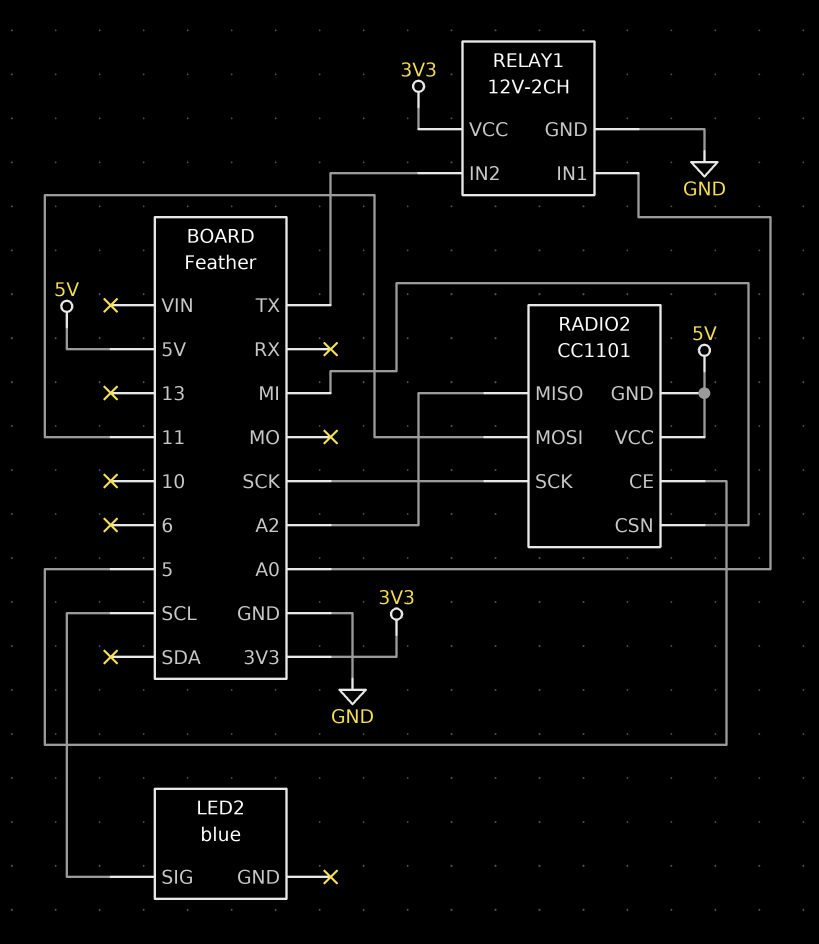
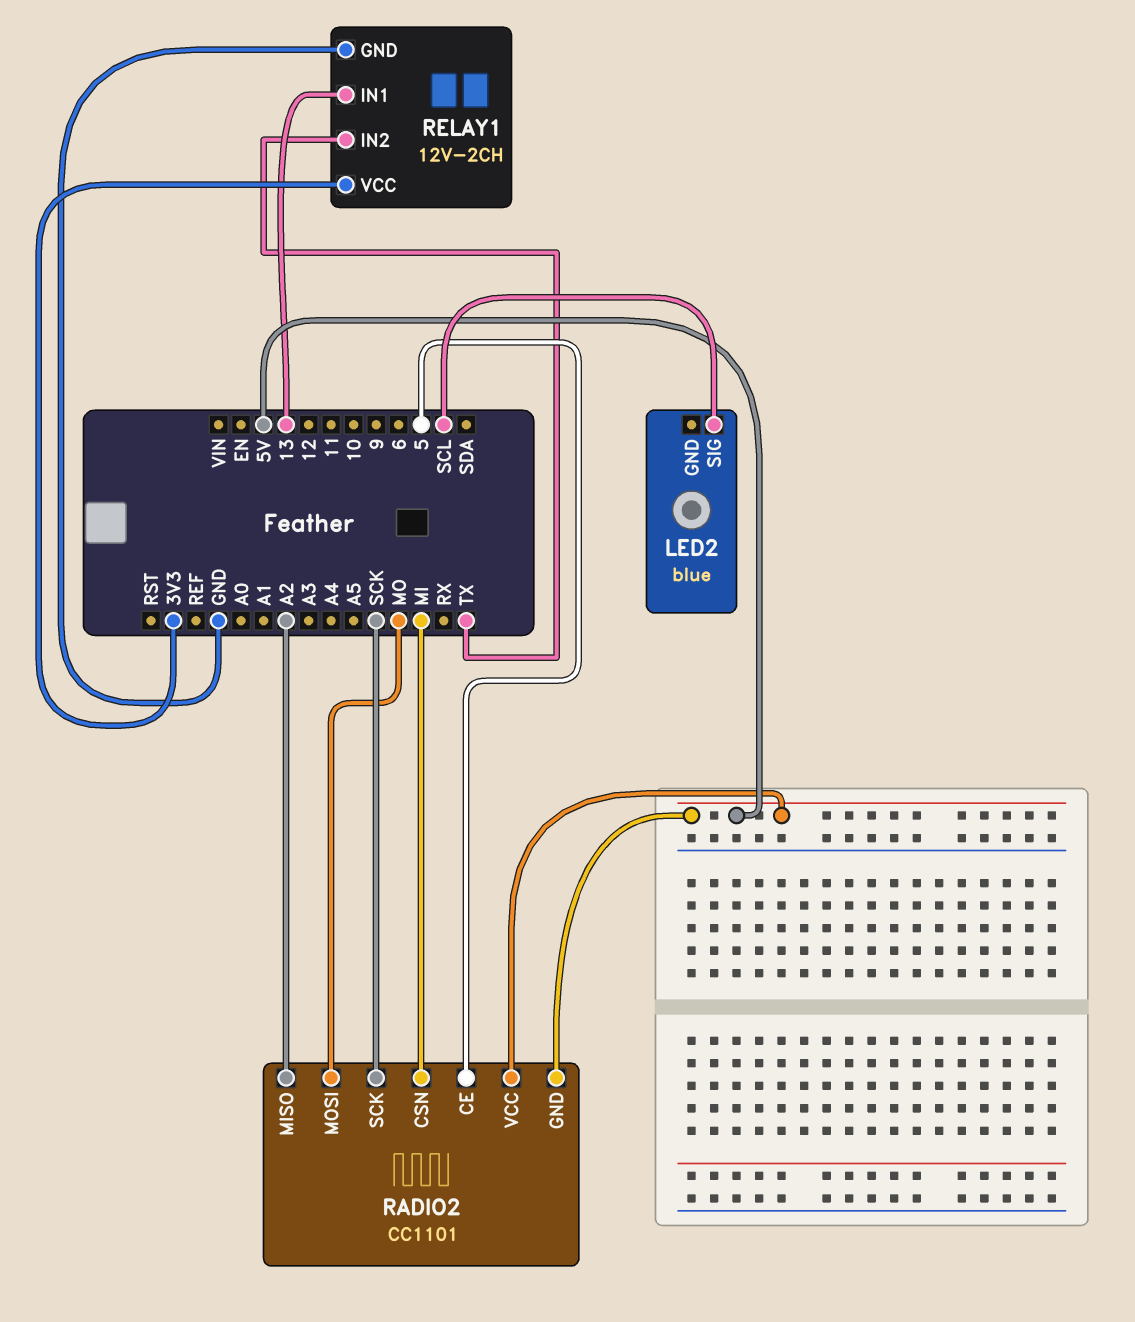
RADIO2 pin MOSI: 11 -> MO
RELAY1 pin IN1: A0 -> 13

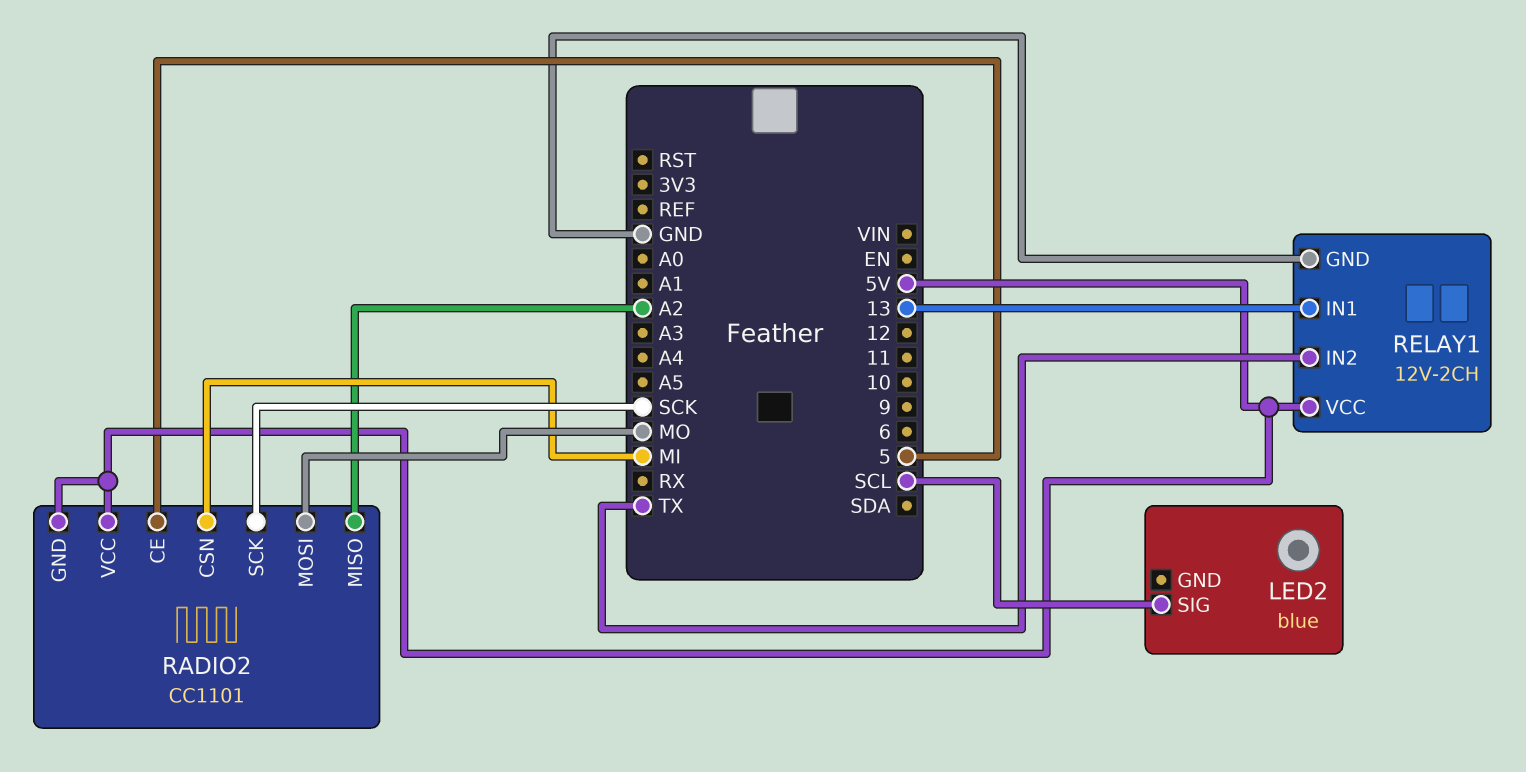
RELAY1 pin VCC: 3V3 -> 5V

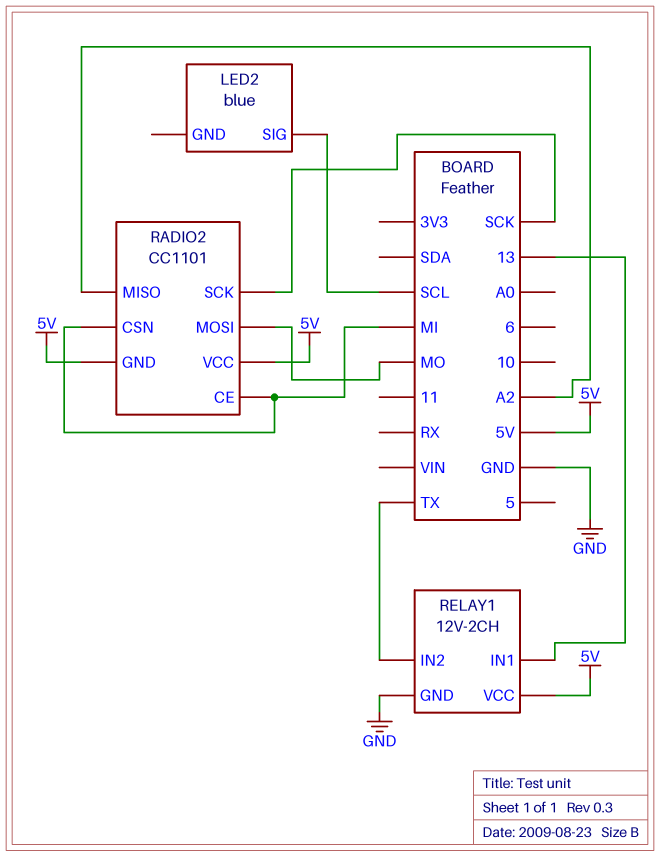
RADIO2 pin CE: 5 -> MI

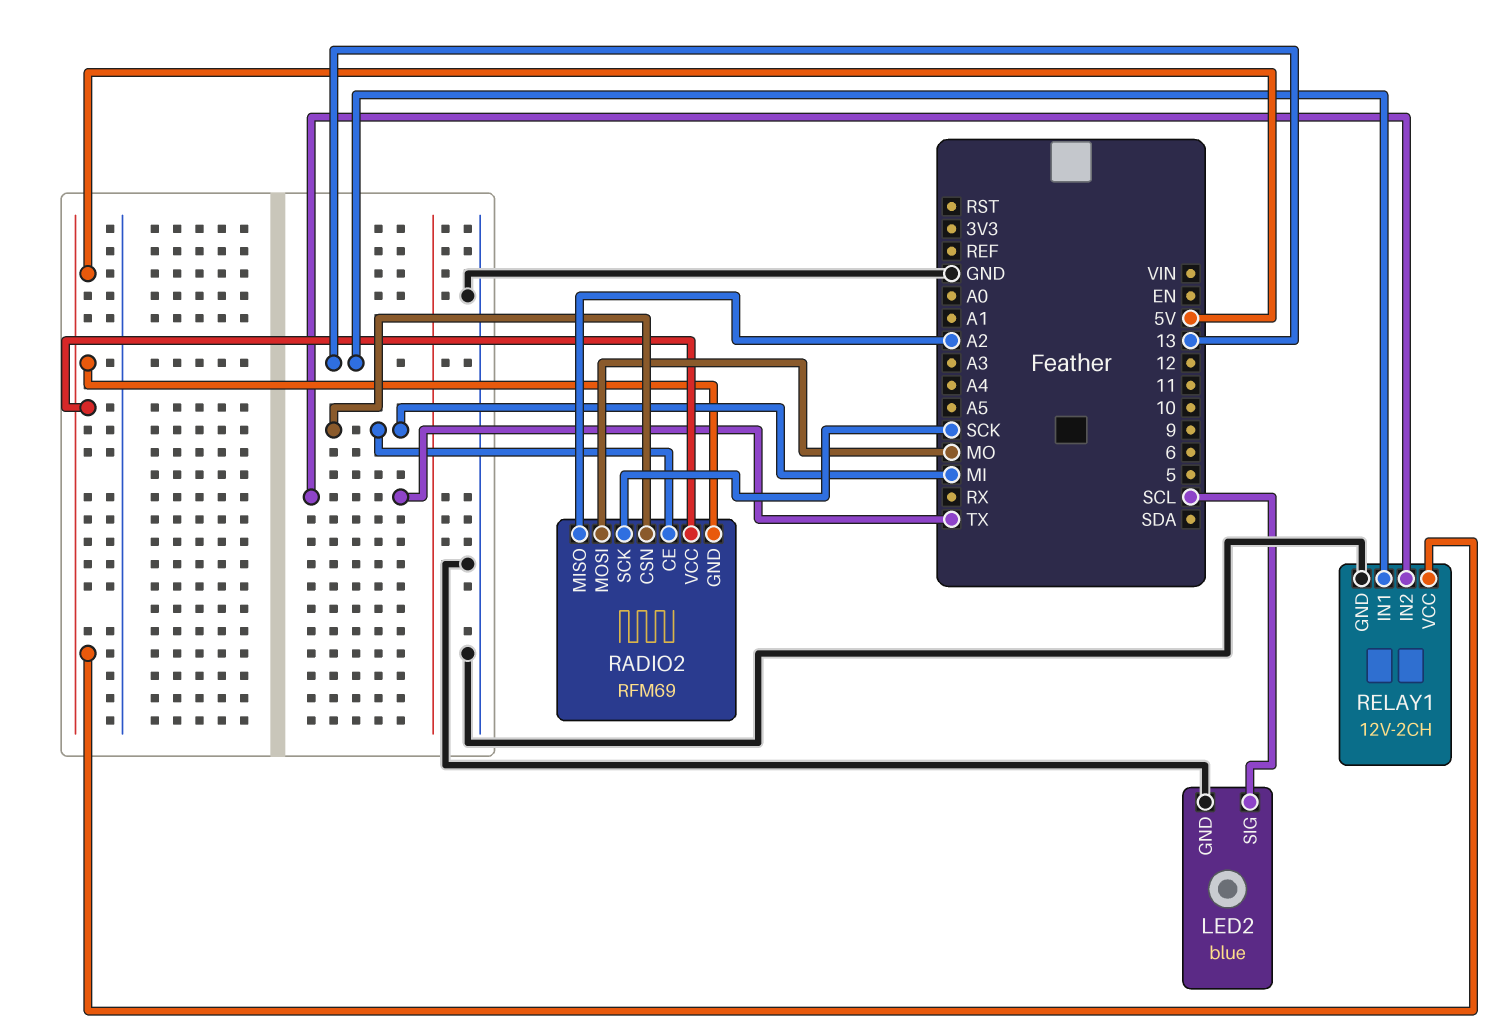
LED2 pin GND: none -> GND
RADIO2: CC1101 -> RFM69

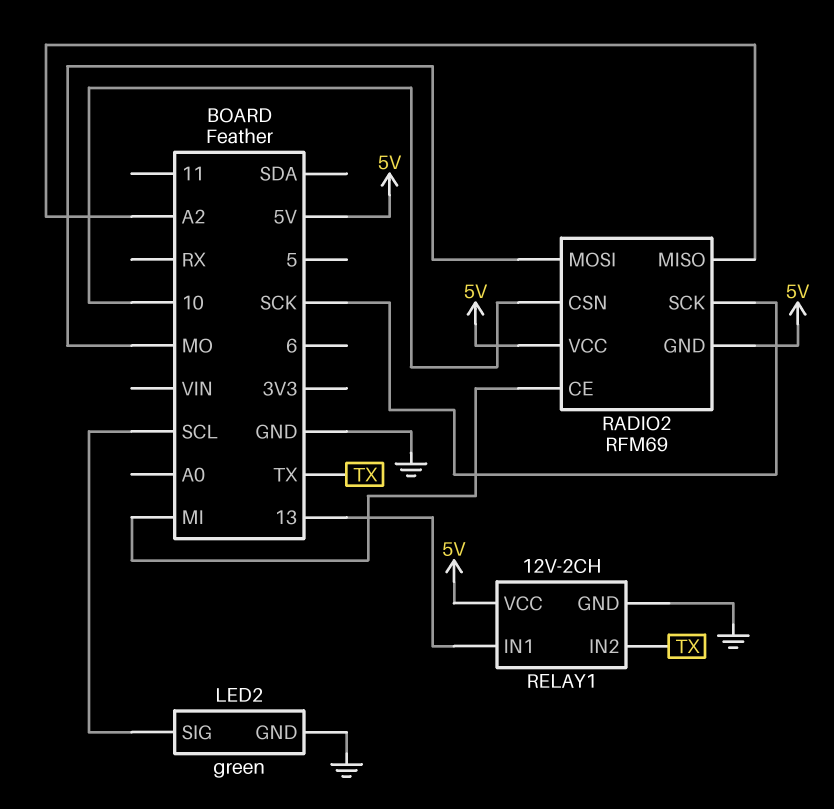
LED2: blue -> green
RADIO2 pin CSN: MI -> 10

